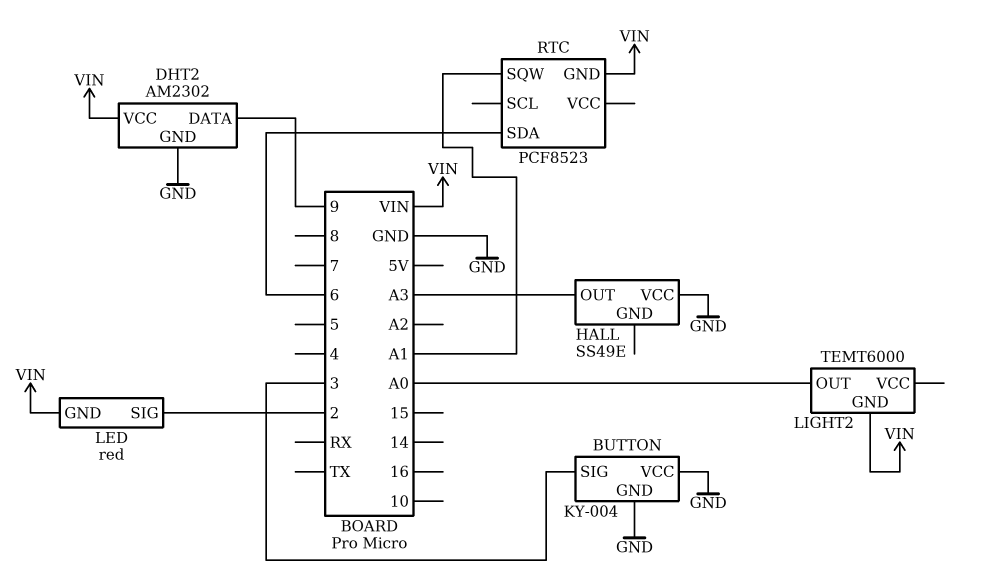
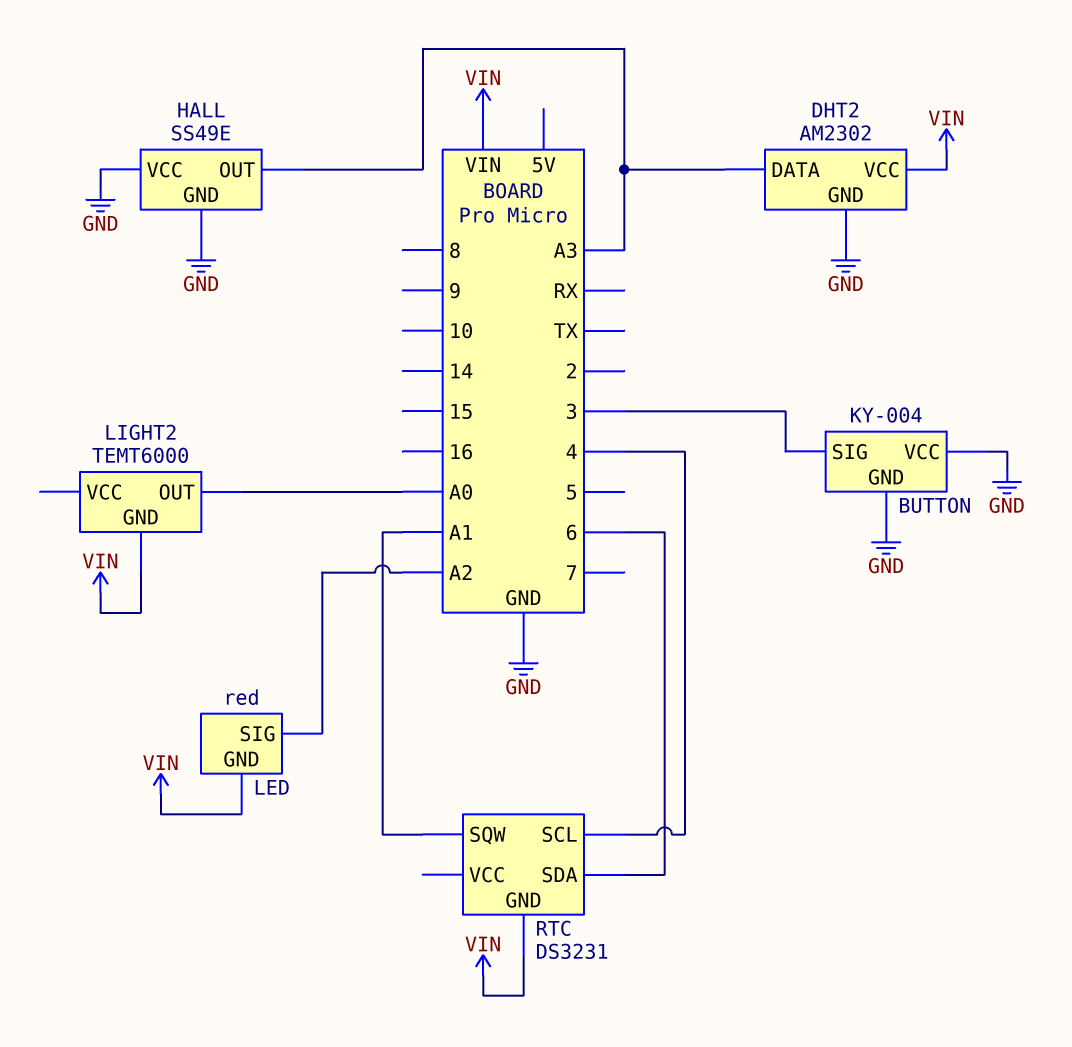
DHT2 pin DATA: 9 -> A3
HALL pin GND: none -> GND
LED pin SIG: 2 -> A2
RTC: PCF8523 -> DS3231
RTC pin SCL: none -> 4

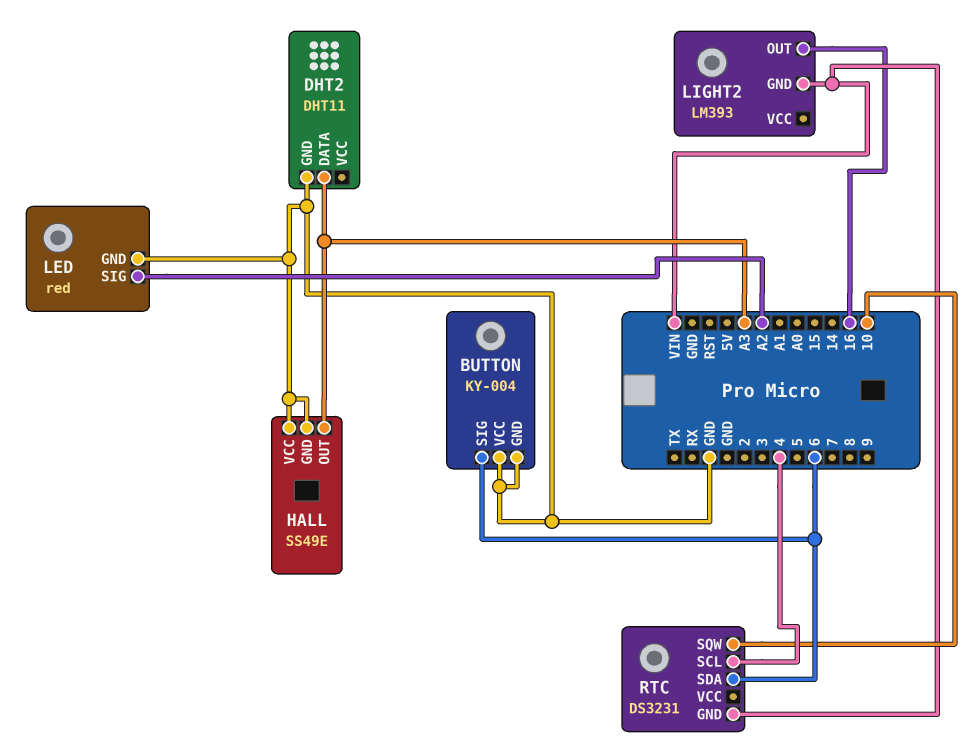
BUTTON pin SIG: 3 -> 6
DHT2: AM2302 -> DHT11
DHT2 pin VCC: VIN -> none
LED pin GND: VIN -> GND
LIGHT2: TEMT6000 -> LM393
LIGHT2 pin OUT: A0 -> 16
RTC pin SQW: A1 -> 10

